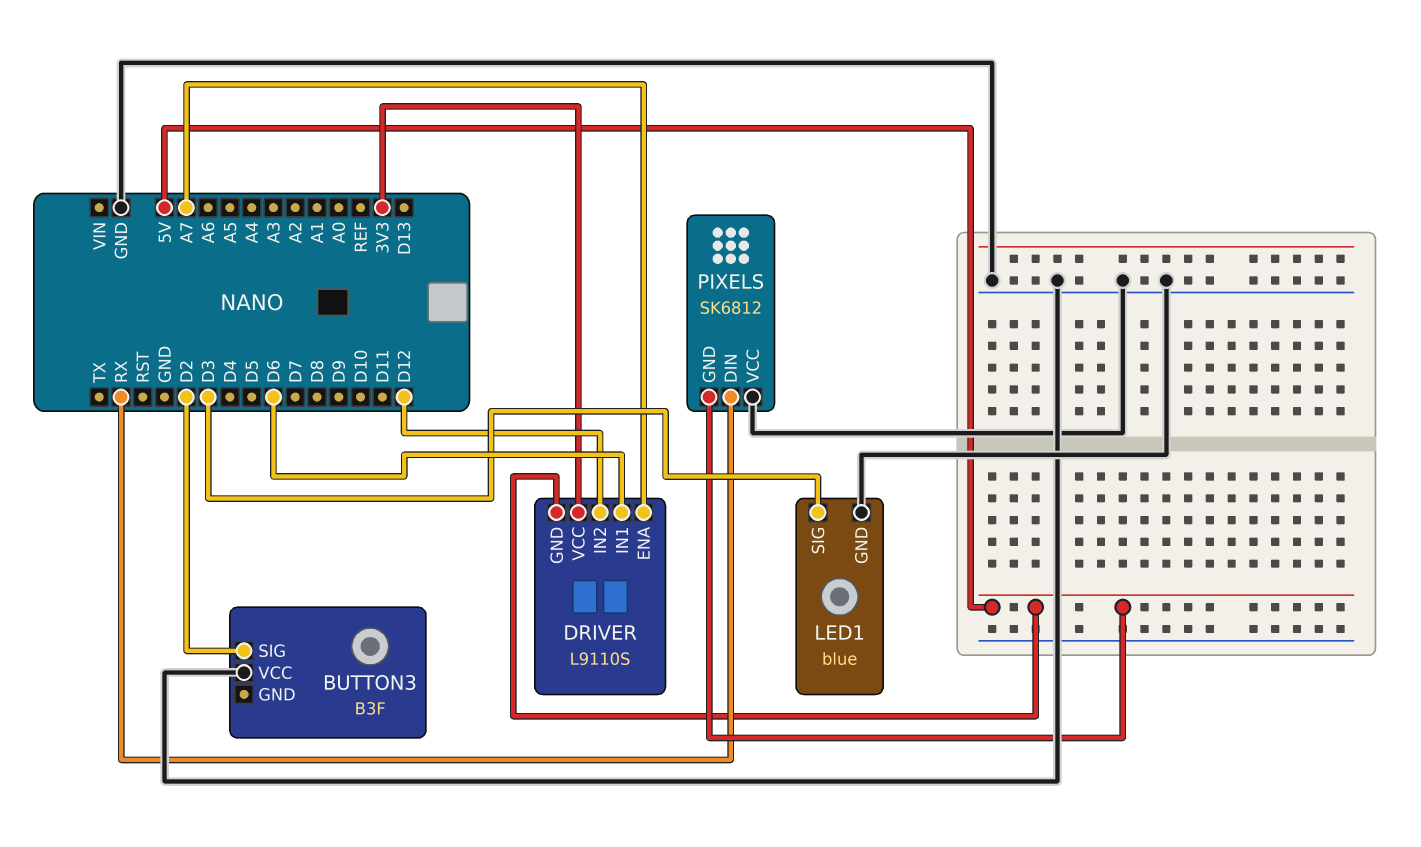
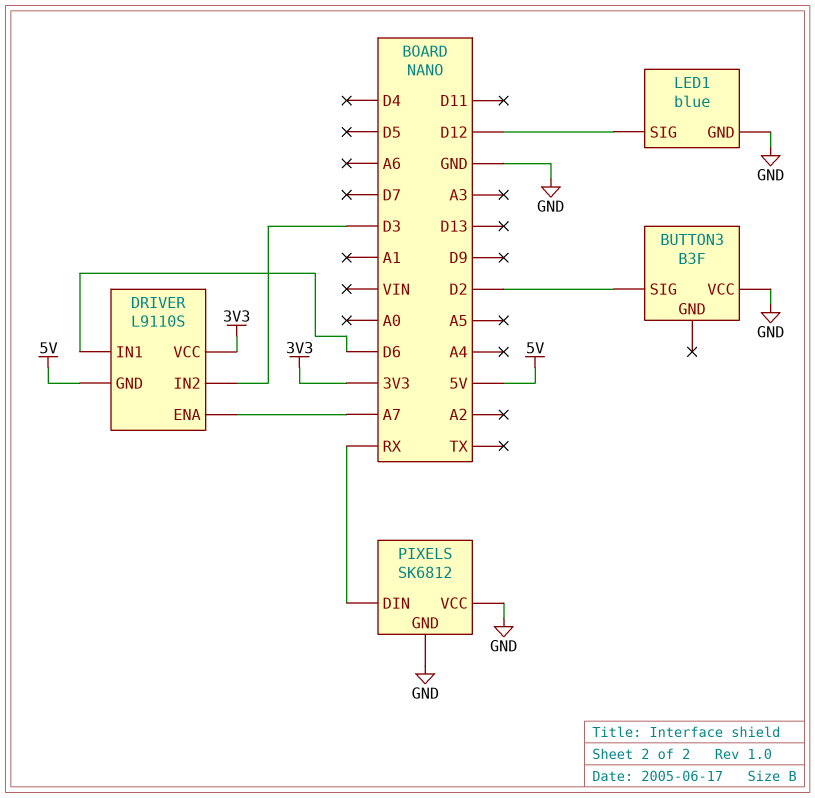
DRIVER pin IN2: D12 -> D3
LED1 pin SIG: D3 -> D12
PIXELS pin GND: 5V -> GND

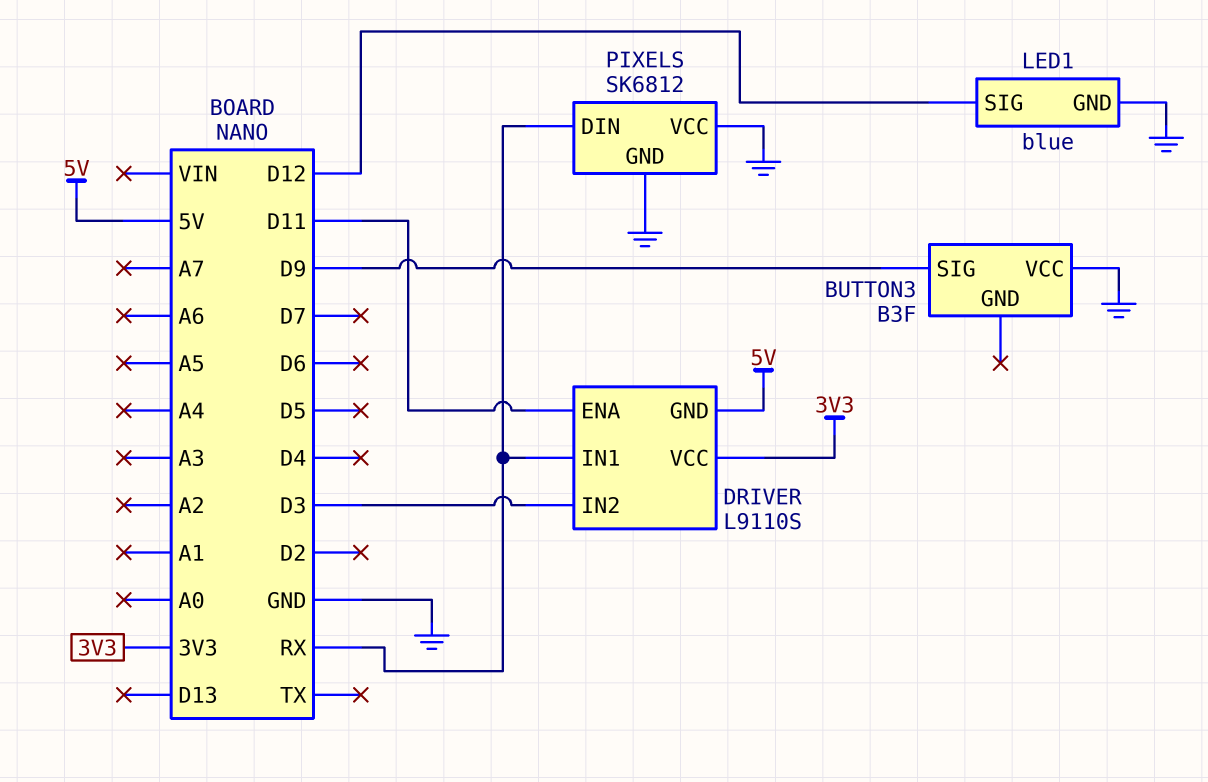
BUTTON3 pin SIG: D2 -> D9
DRIVER pin ENA: A7 -> D11
DRIVER pin IN1: D6 -> RX

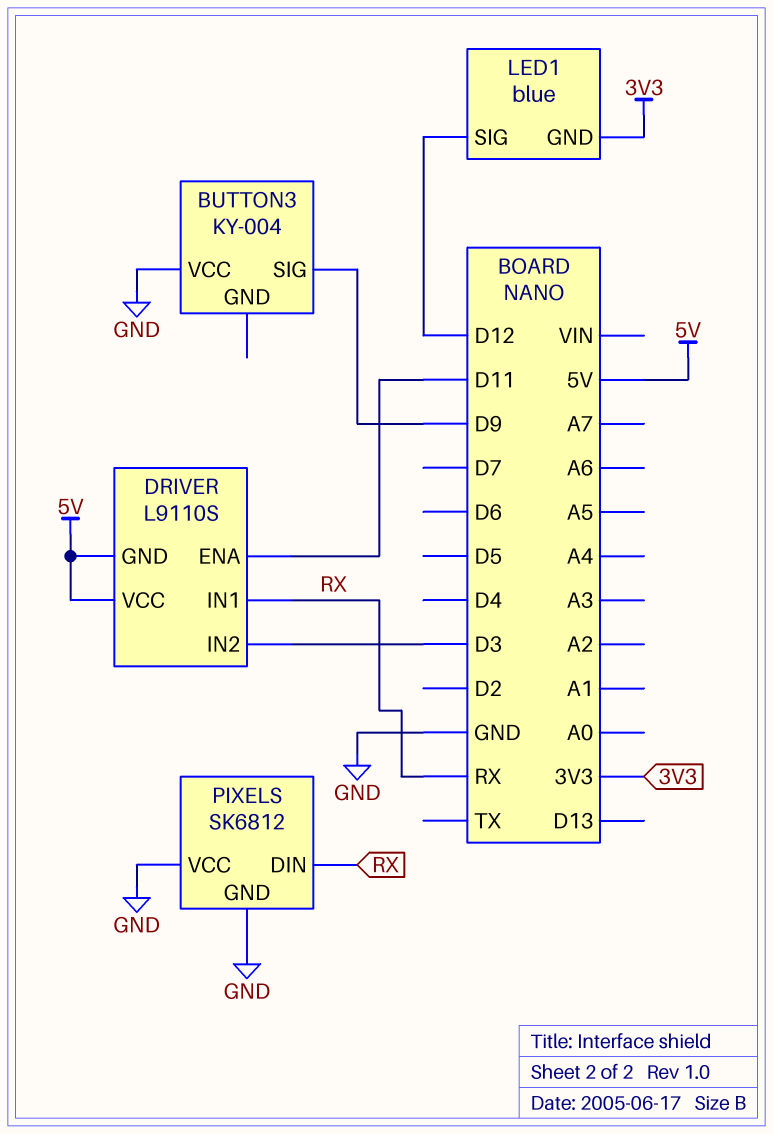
BUTTON3: B3F -> KY-004
DRIVER pin VCC: 3V3 -> 5V
LED1 pin GND: GND -> 3V3

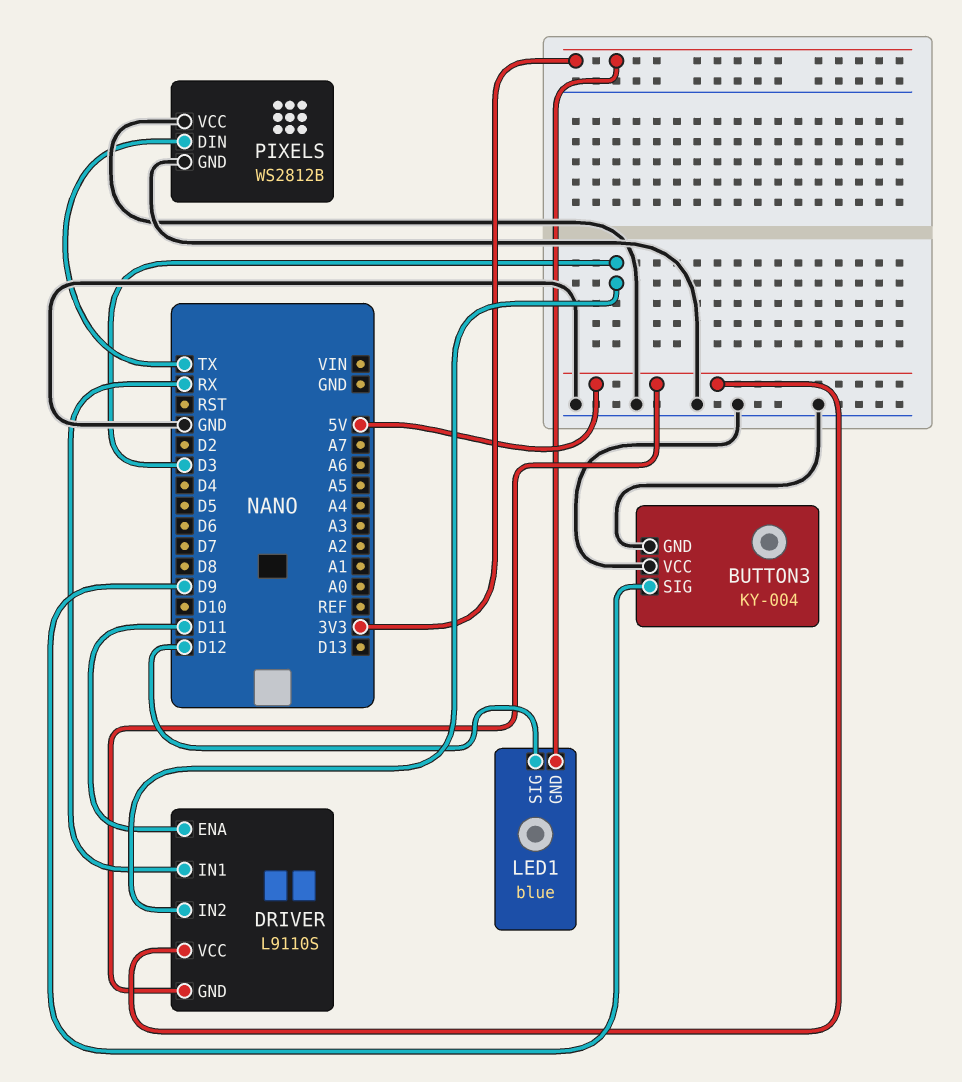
BUTTON3 pin GND: none -> GND
PIXELS: SK6812 -> WS2812B
PIXELS pin DIN: RX -> TX

